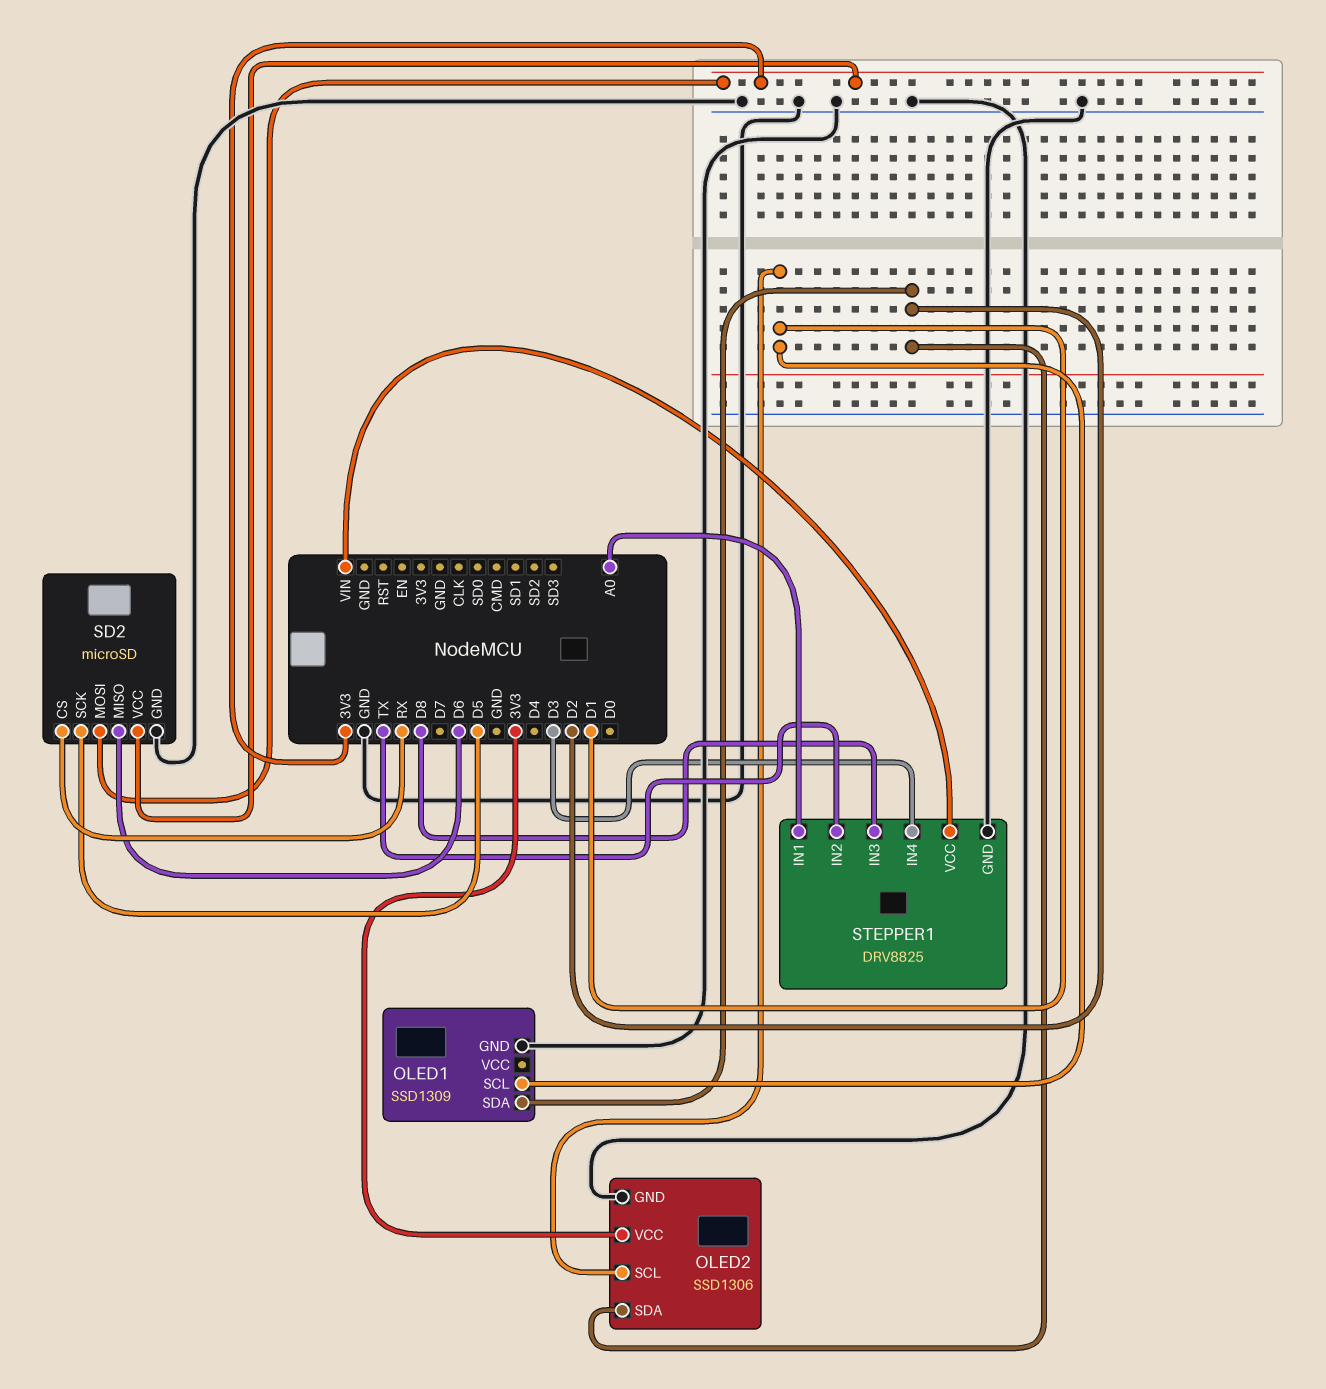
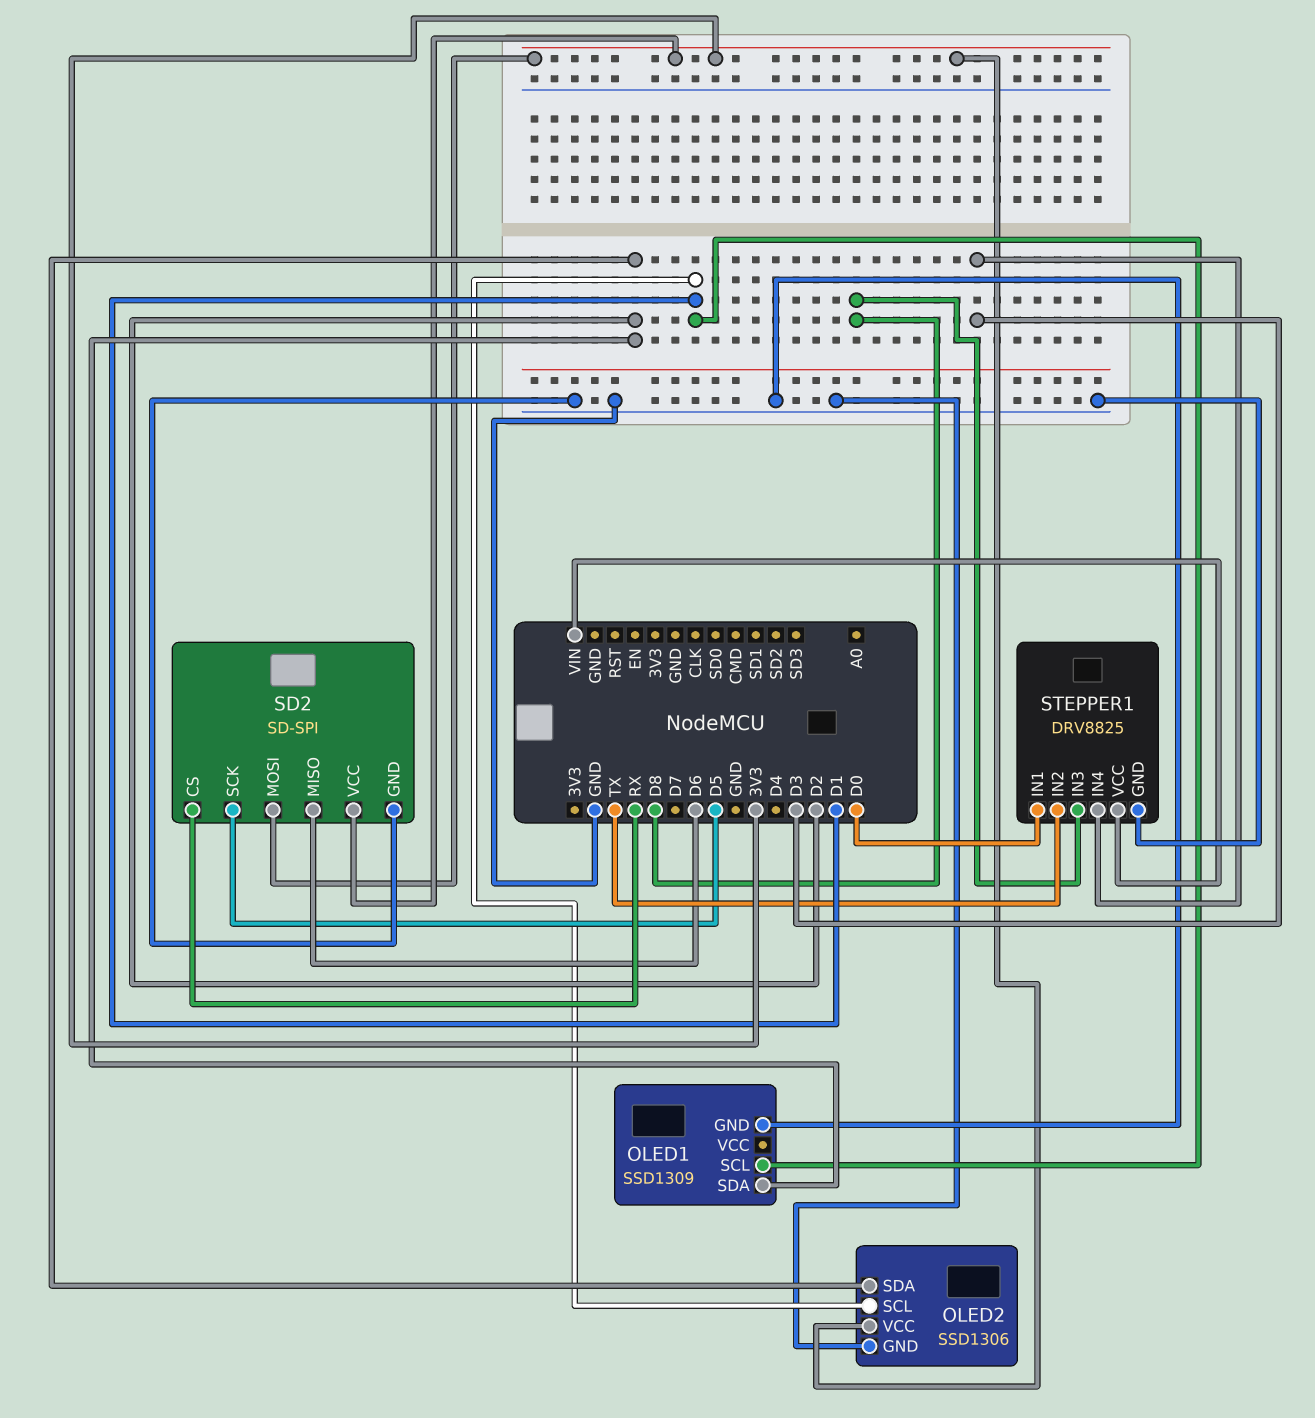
SD2: microSD -> SD-SPI
STEPPER1 pin IN1: A0 -> D0

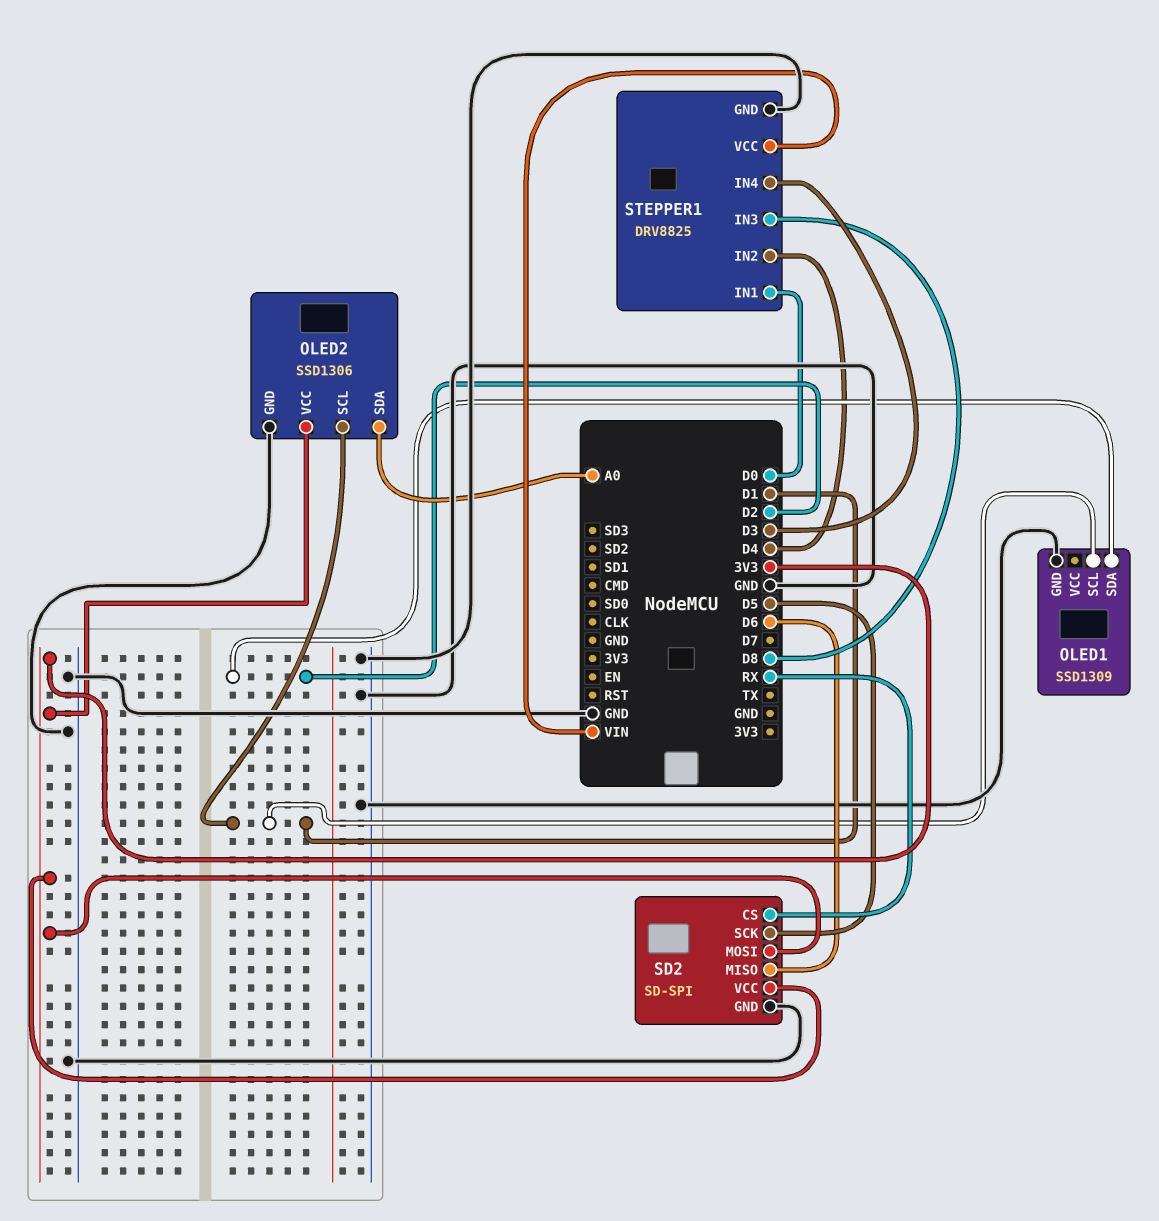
OLED2 pin SDA: D2 -> A0
STEPPER1 pin IN2: TX -> D4

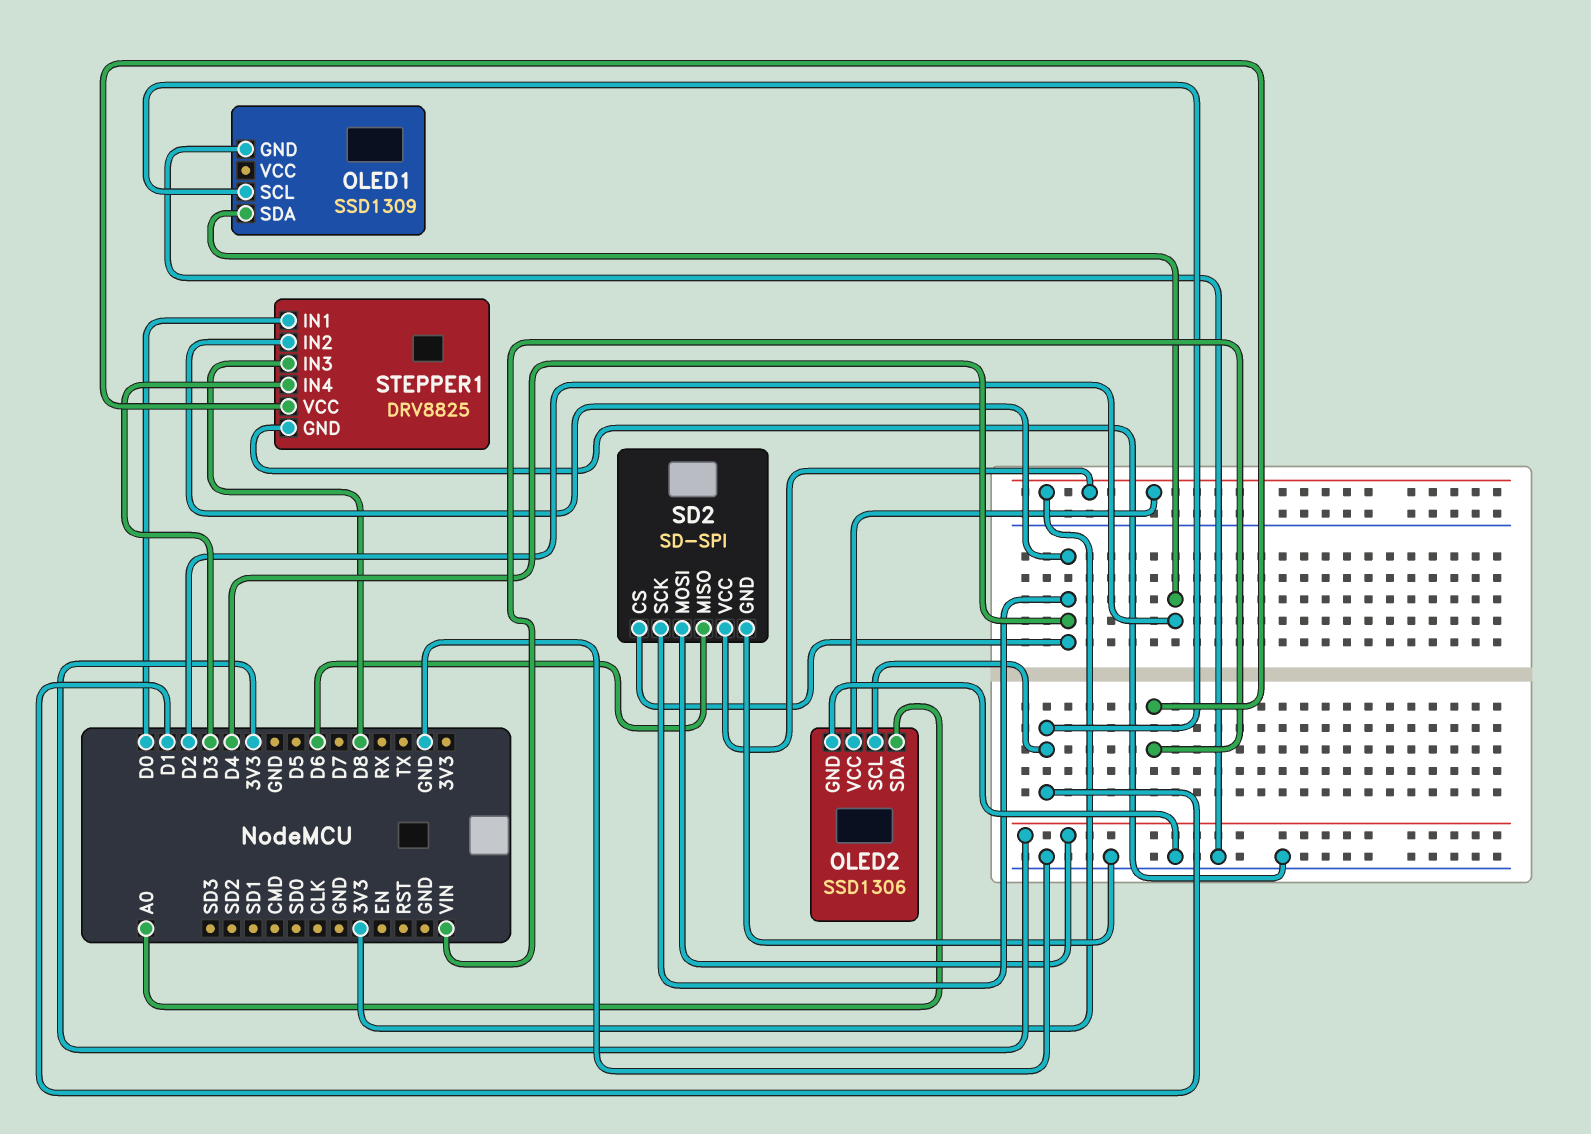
SD2 pin CS: RX -> D4
SD2 pin SCK: D5 -> D4

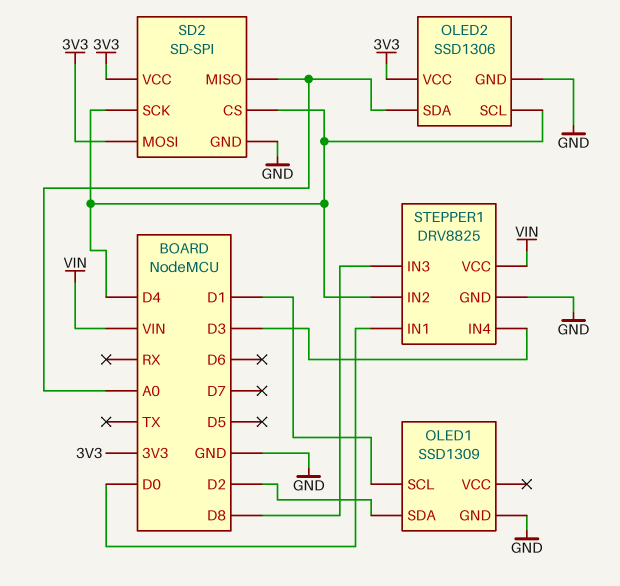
OLED2 pin SCL: D1 -> D4
SD2 pin MISO: D6 -> A0

